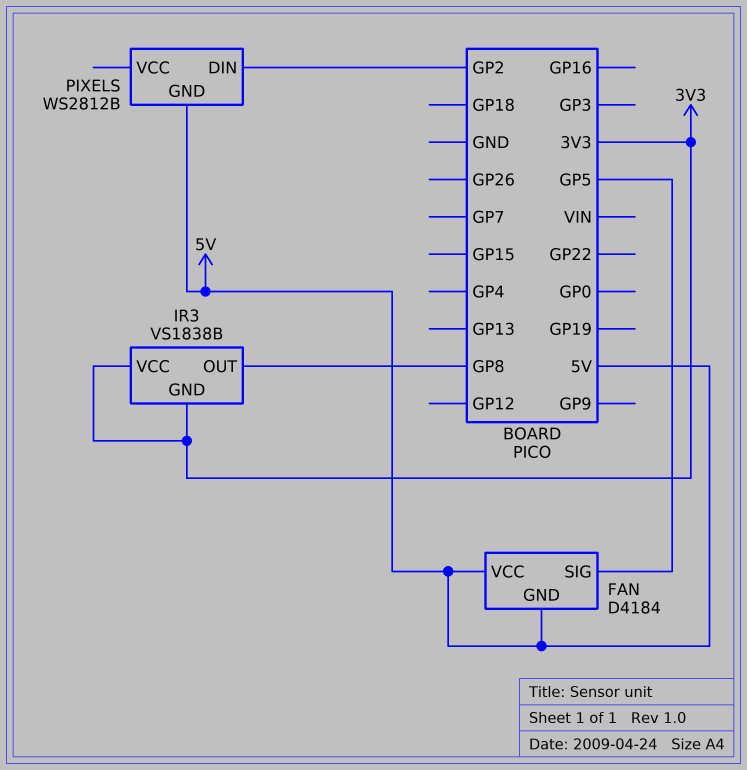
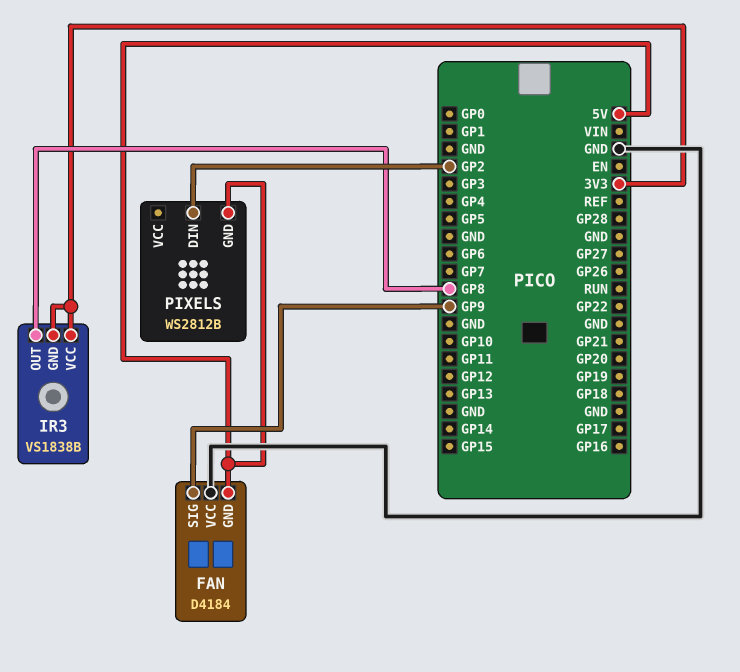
FAN pin SIG: GP5 -> GP9
FAN pin VCC: 5V -> GND

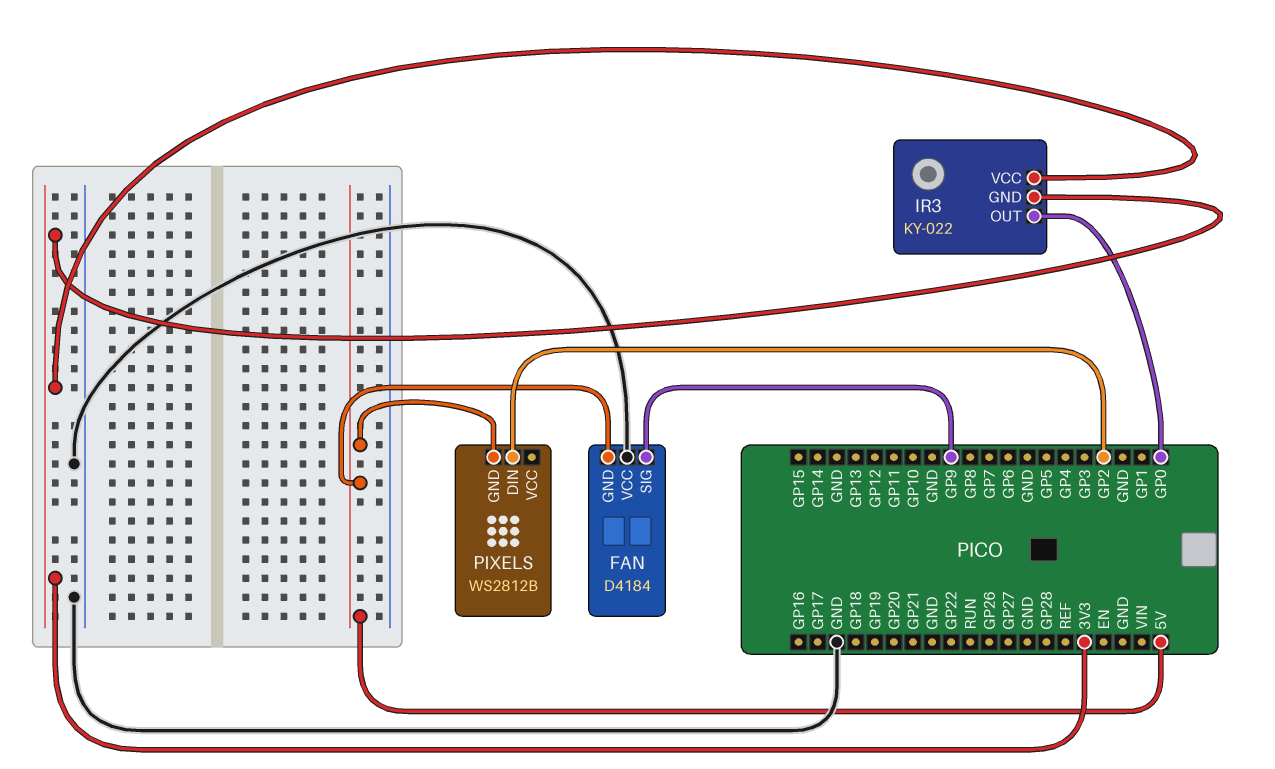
IR3: VS1838B -> KY-022
IR3 pin OUT: GP8 -> GP0

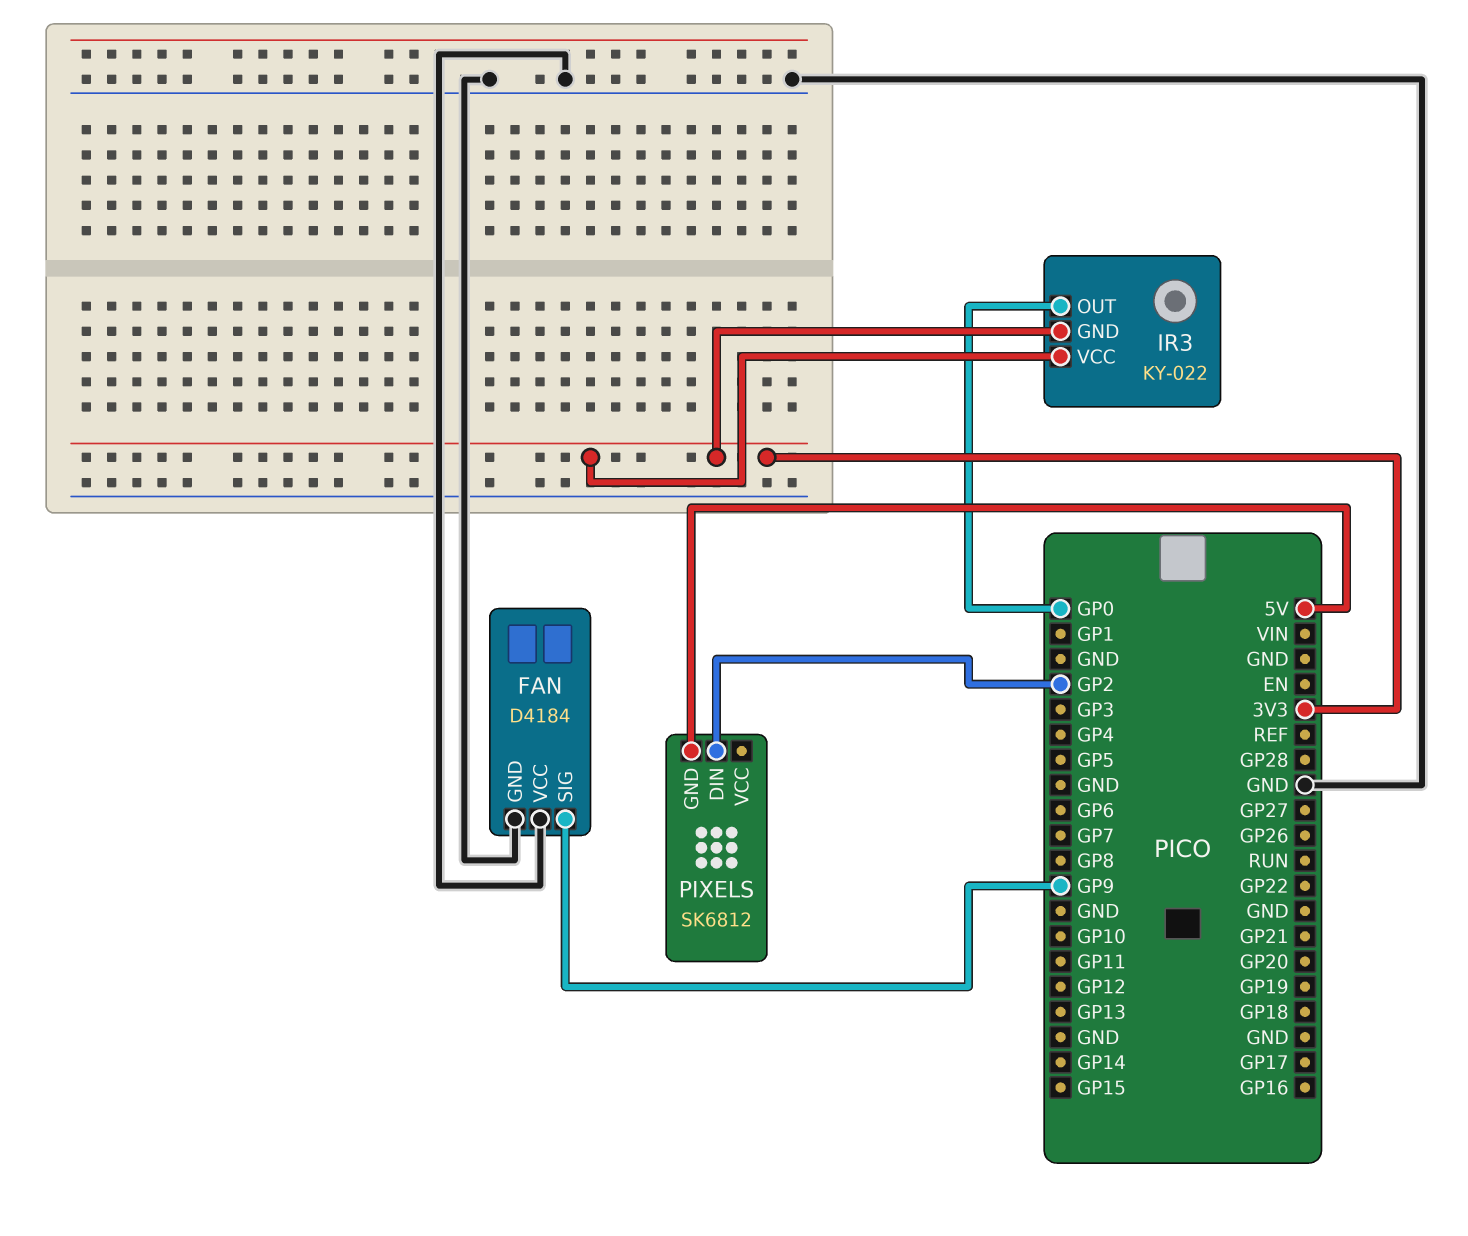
FAN pin GND: 5V -> GND
PIXELS: WS2812B -> SK6812

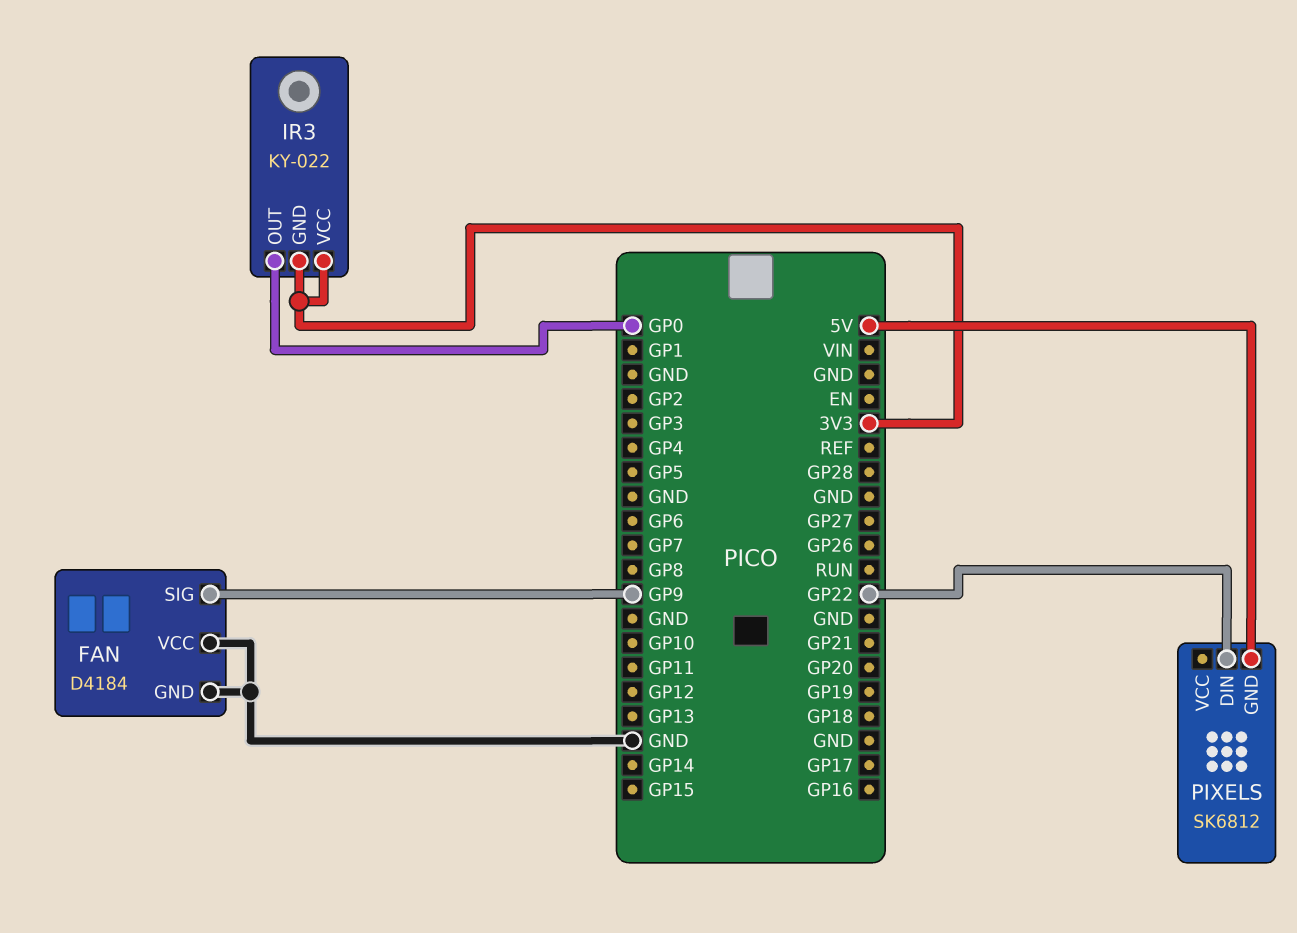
PIXELS pin DIN: GP2 -> GP22

